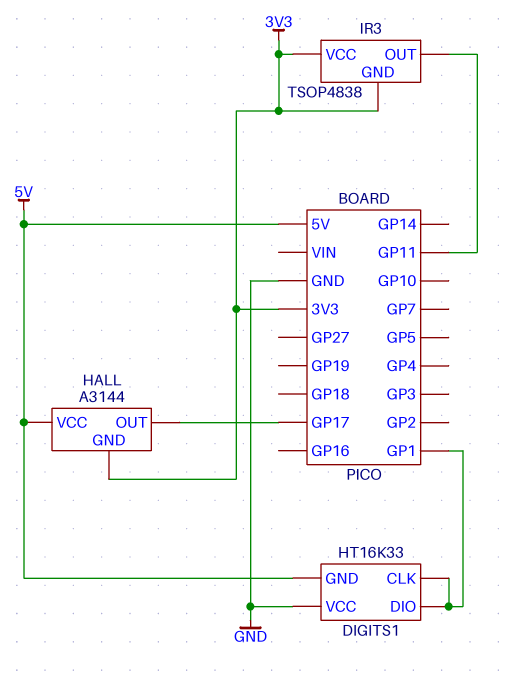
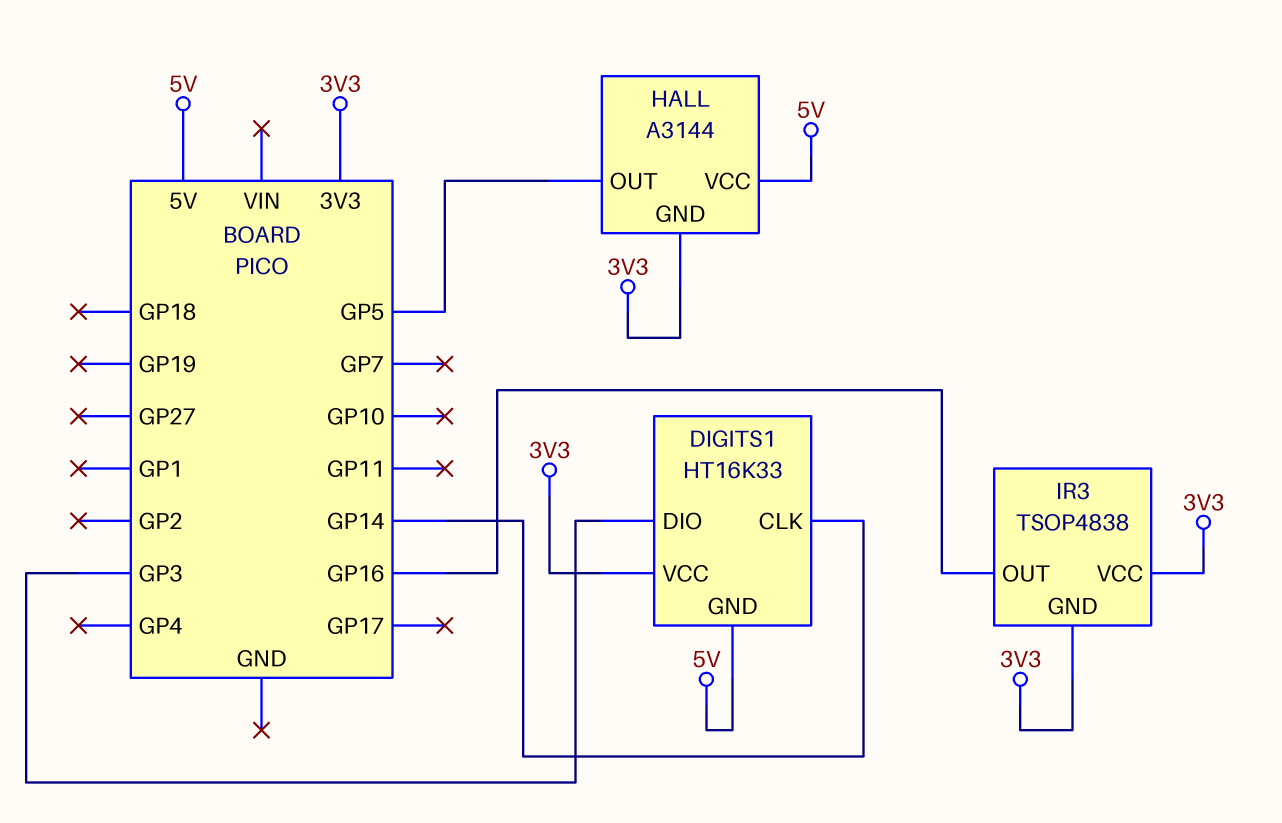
DIGITS1 pin CLK: GP1 -> GP14
DIGITS1 pin DIO: GP1 -> GP3
DIGITS1 pin VCC: GND -> 3V3
HALL pin OUT: GP17 -> GP5
IR3 pin OUT: GP11 -> GP16

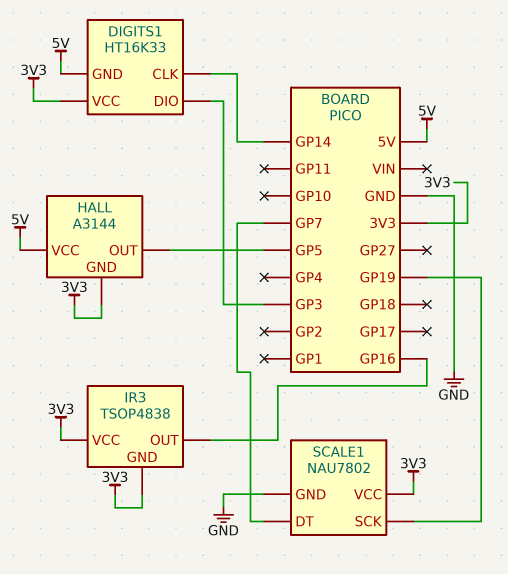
SCALE1: none -> NAU7802
SCALE1 pin DT: none -> GP7
SCALE1 pin GND: none -> GND
SCALE1 pin SCK: none -> GP19
SCALE1 pin VCC: none -> 3V3

